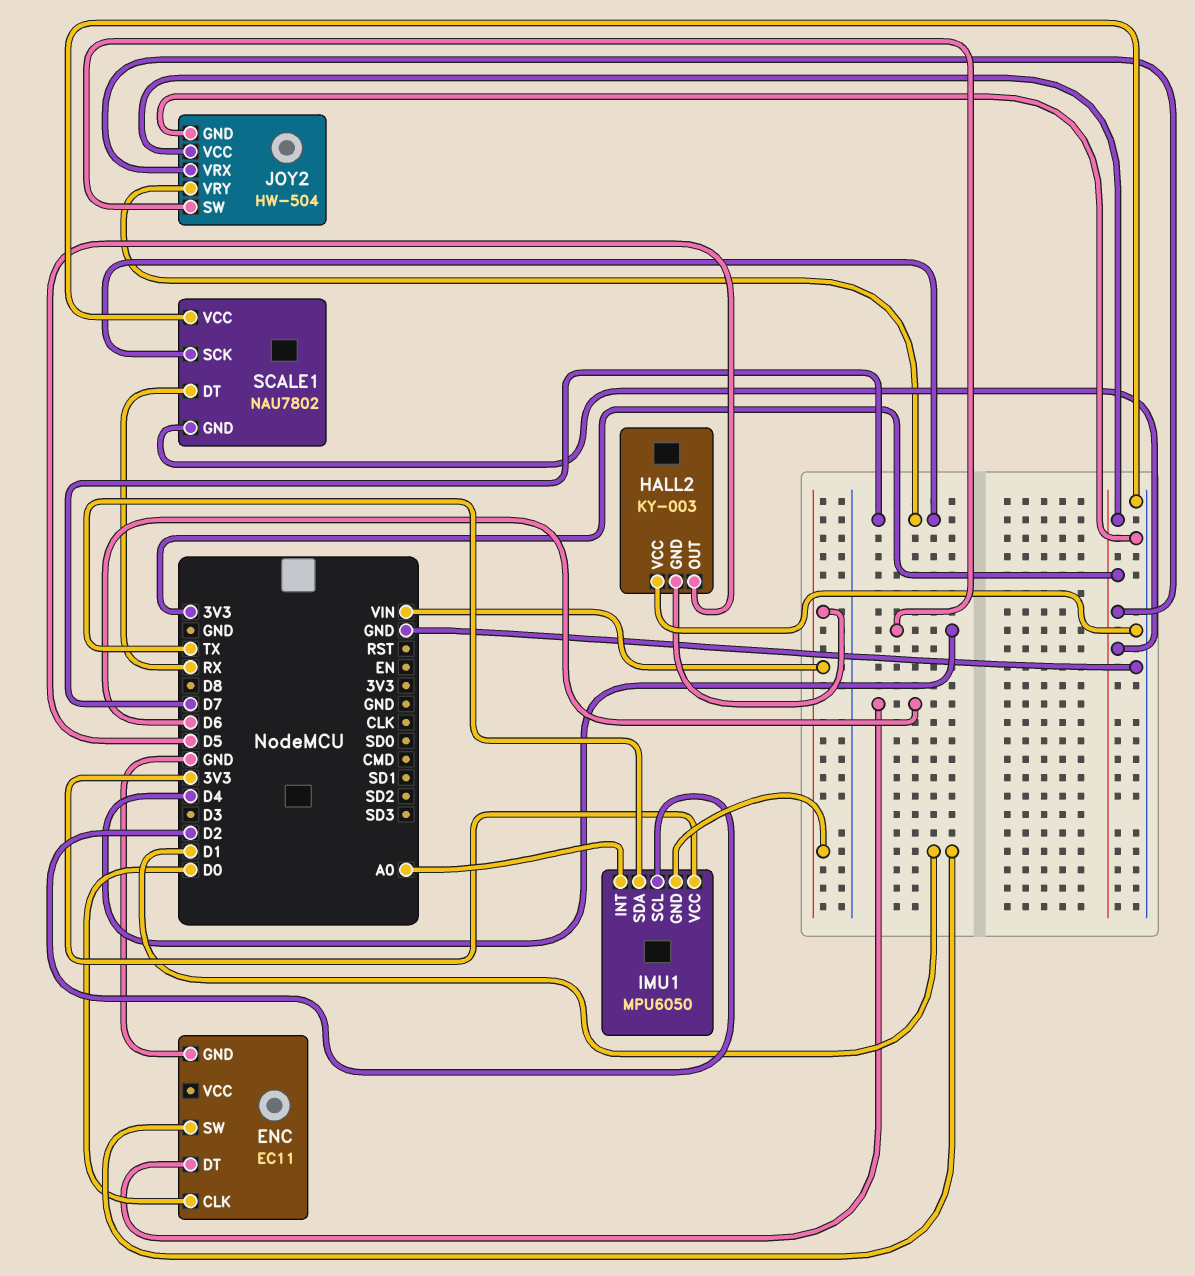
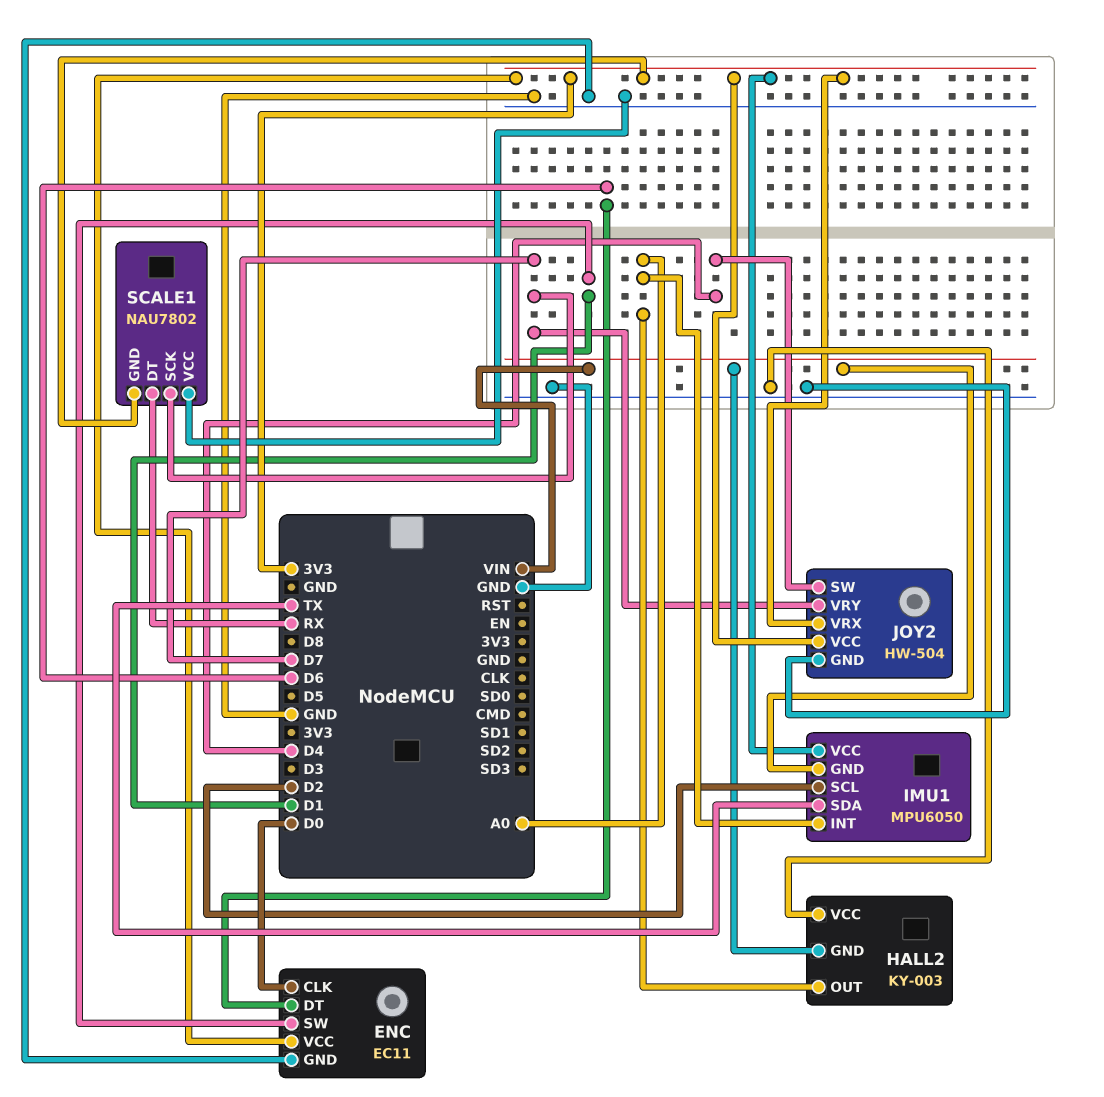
ENC pin VCC: none -> 3V3
HALL2 pin OUT: D5 -> A0

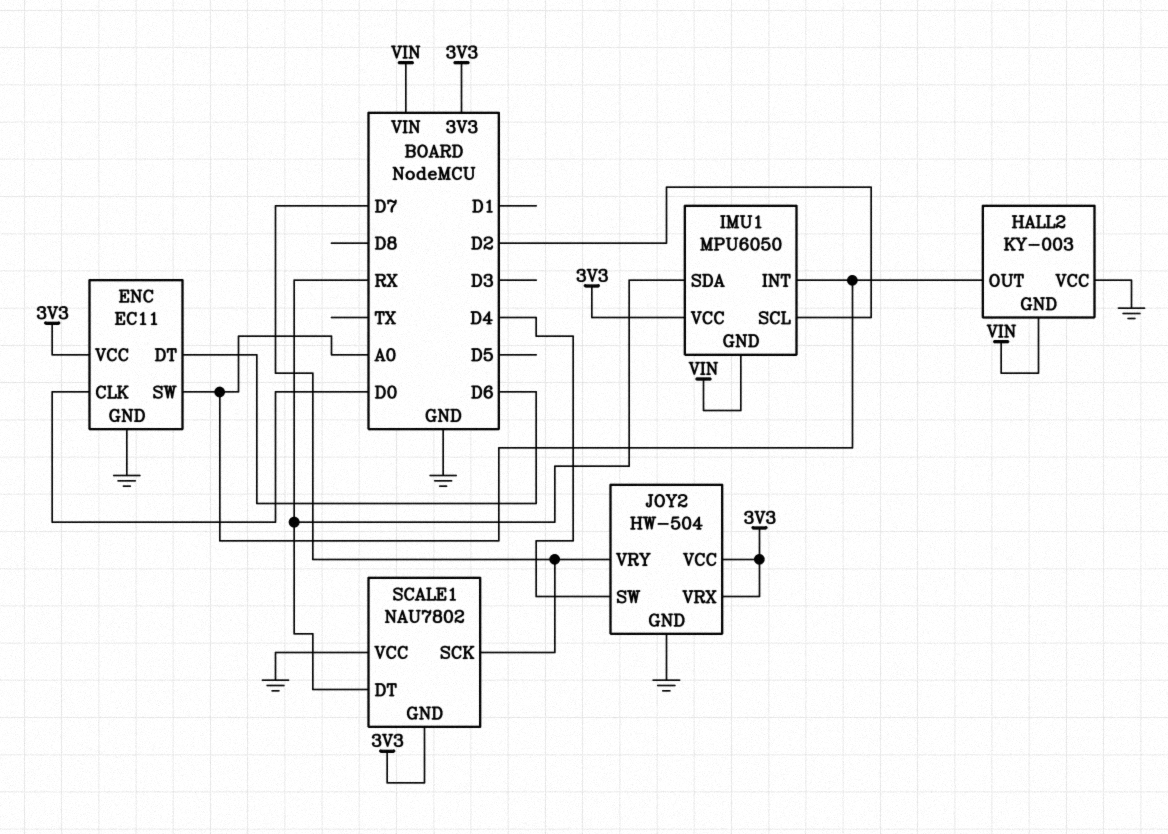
ENC pin SW: D1 -> A0
IMU1 pin SDA: TX -> RX

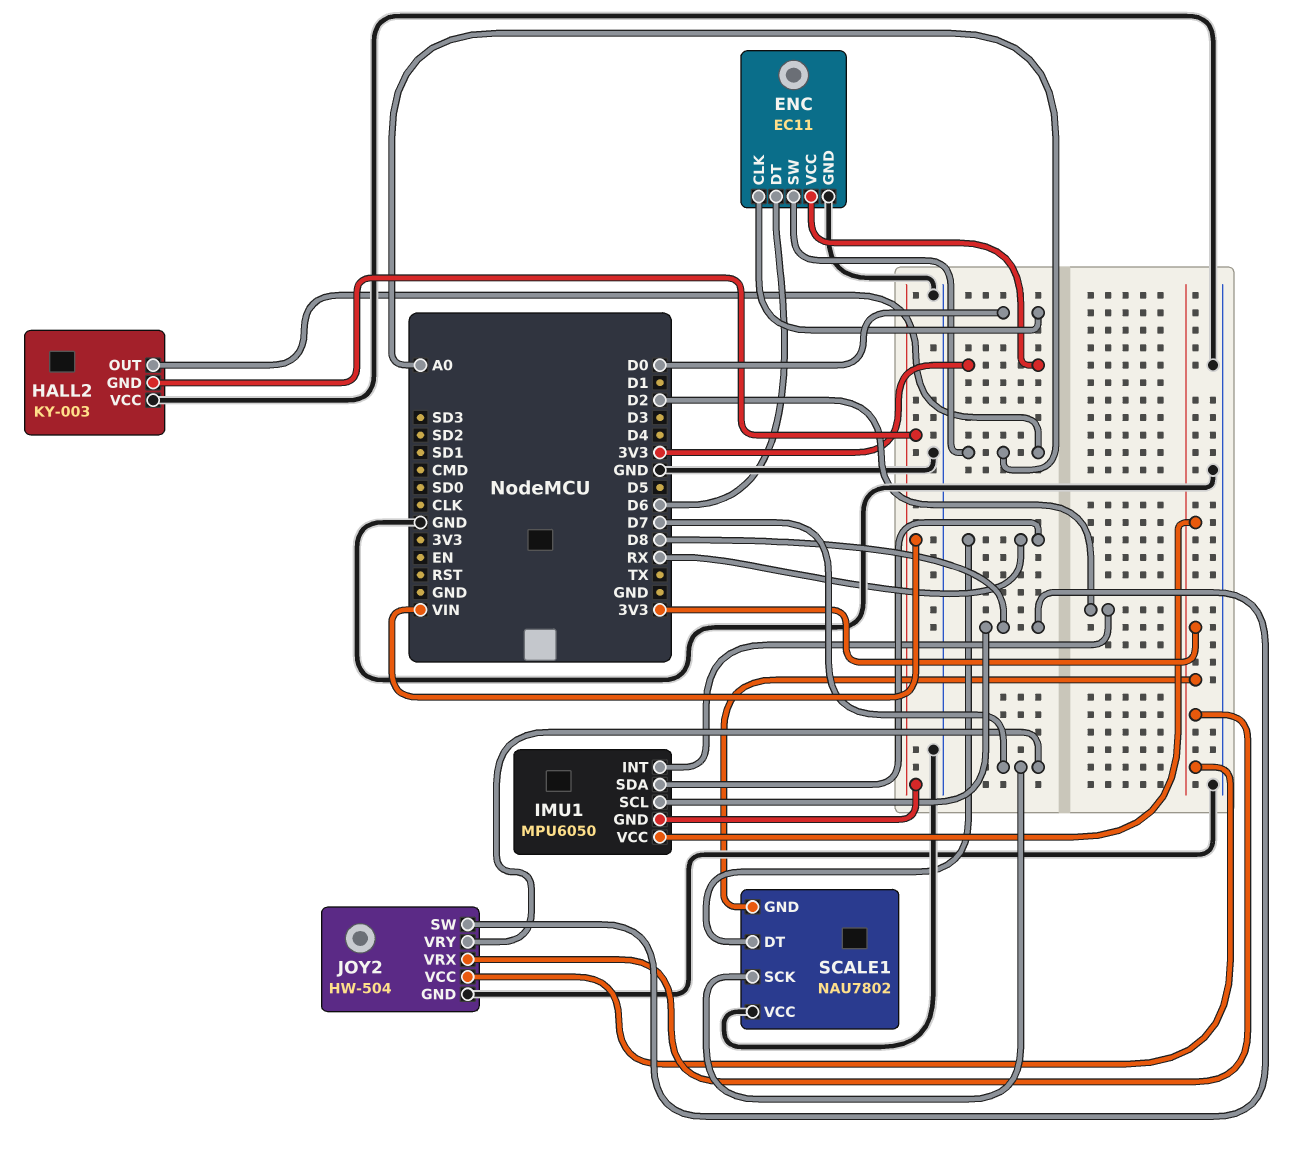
IMU1 pin INT: A0 -> D2
IMU1 pin SCL: D2 -> D8
JOY2 pin SW: D4 -> D8

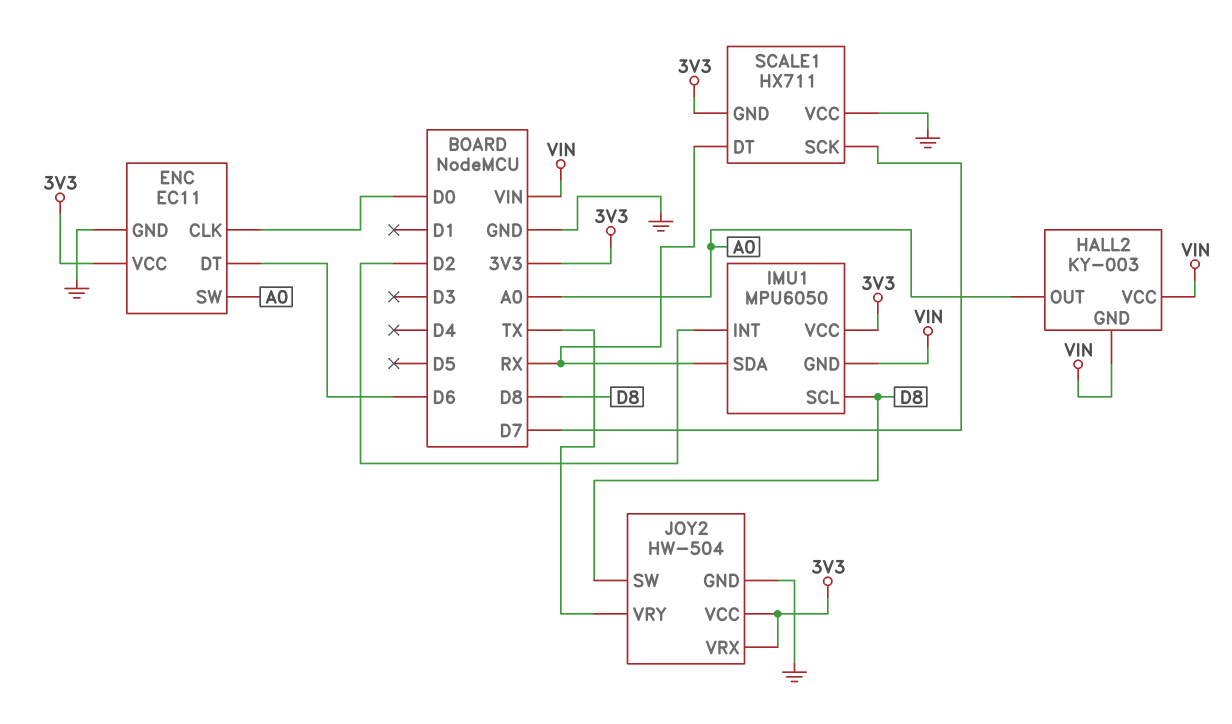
HALL2 pin VCC: GND -> VIN
JOY2 pin VRY: D7 -> TX
SCALE1: NAU7802 -> HX711

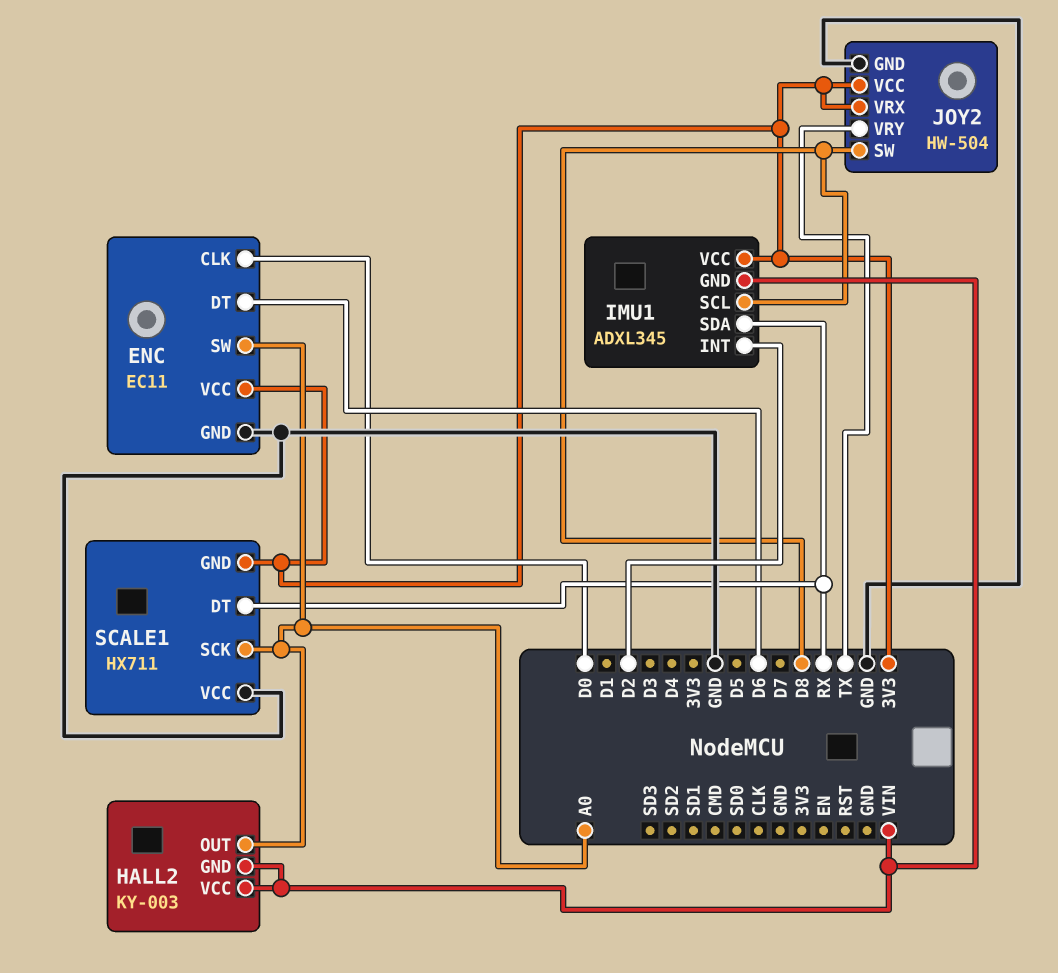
IMU1: MPU6050 -> ADXL345
SCALE1 pin SCK: D7 -> A0

